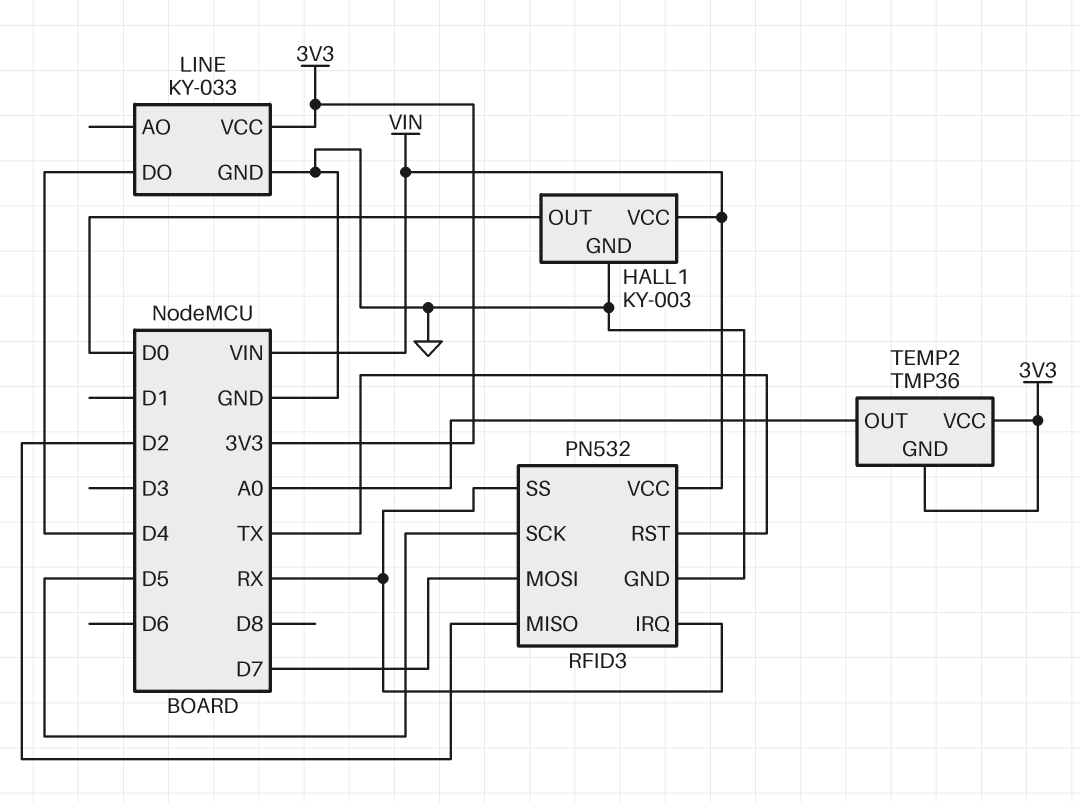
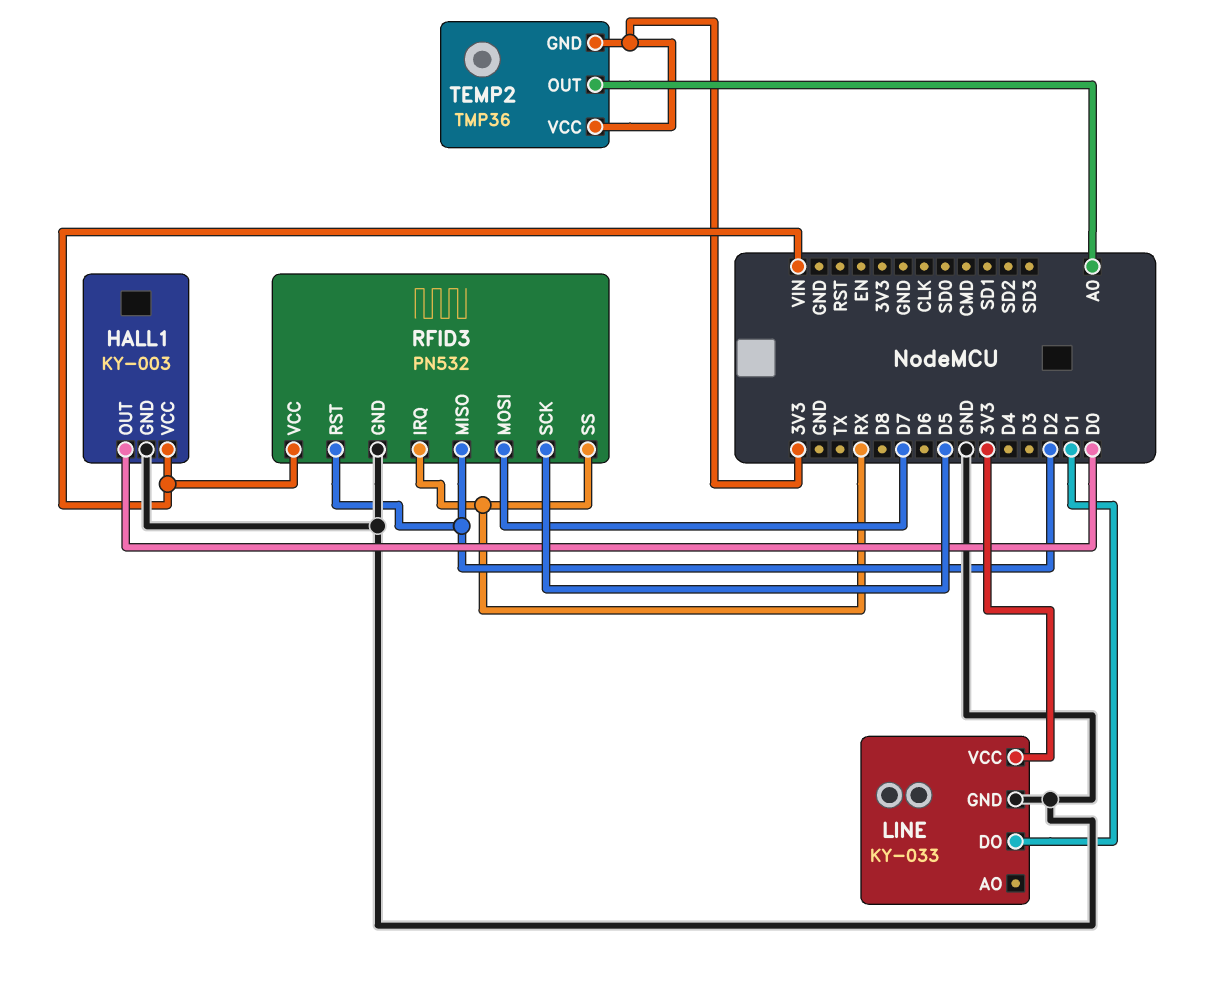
LINE pin DO: D4 -> D1
RFID3 pin RST: TX -> D2

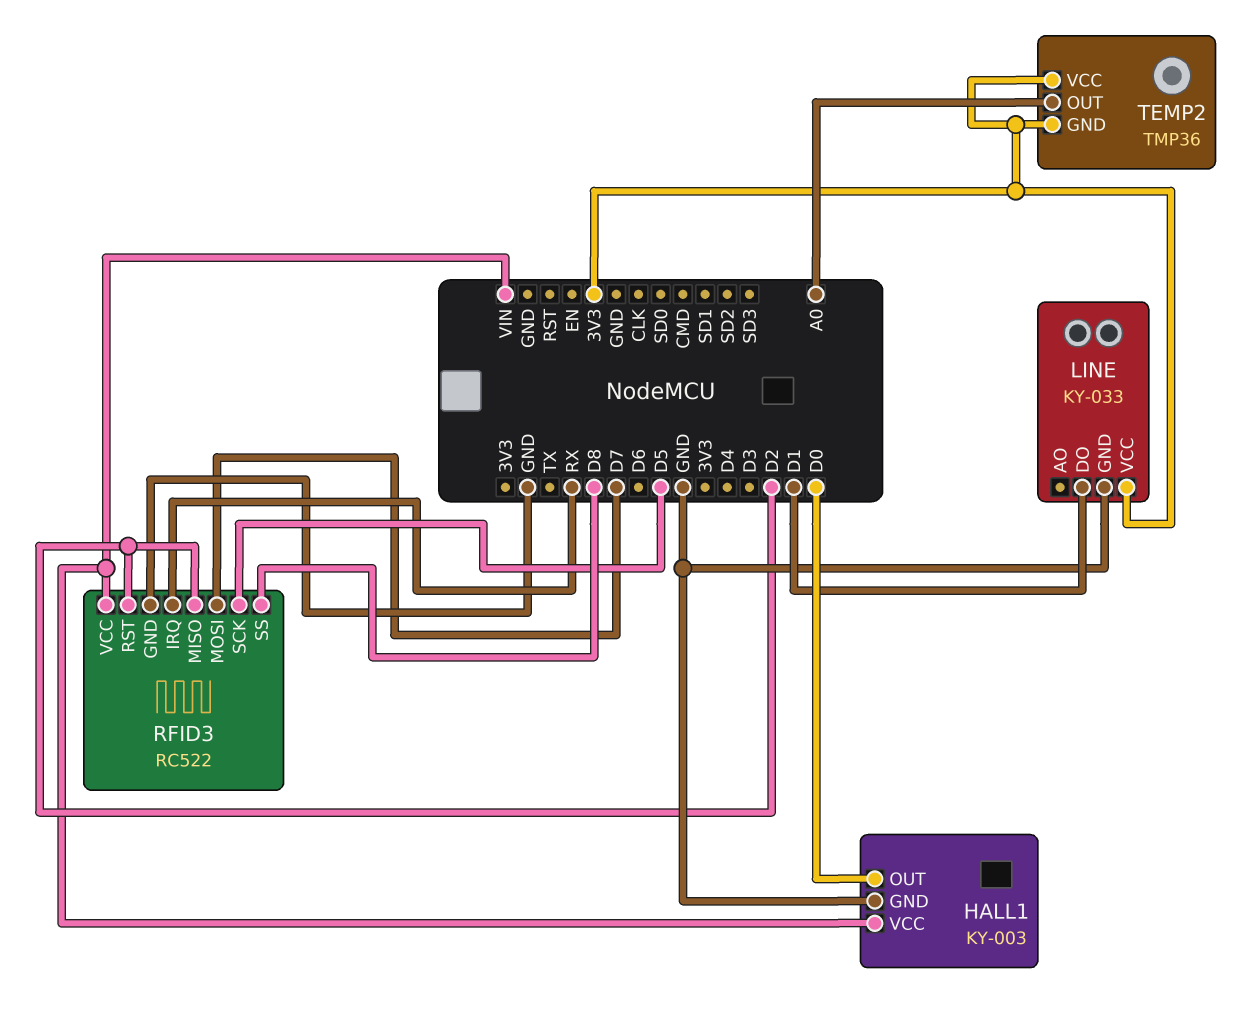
RFID3: PN532 -> RC522
RFID3 pin SS: RX -> D8

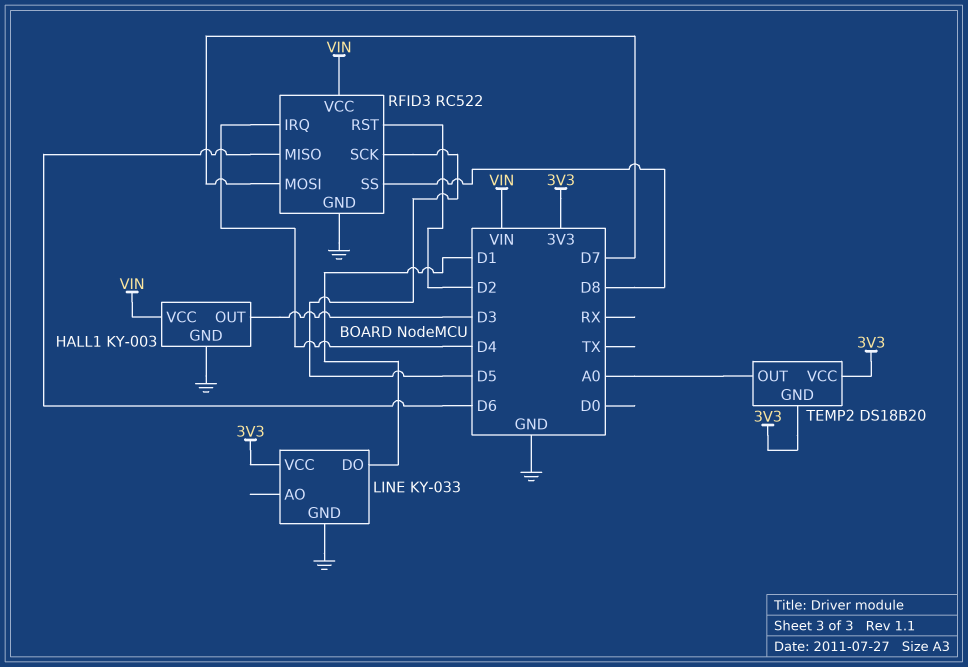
HALL1 pin OUT: D0 -> D3
RFID3 pin IRQ: RX -> D4
RFID3 pin MISO: D2 -> D6
TEMP2: TMP36 -> DS18B20

